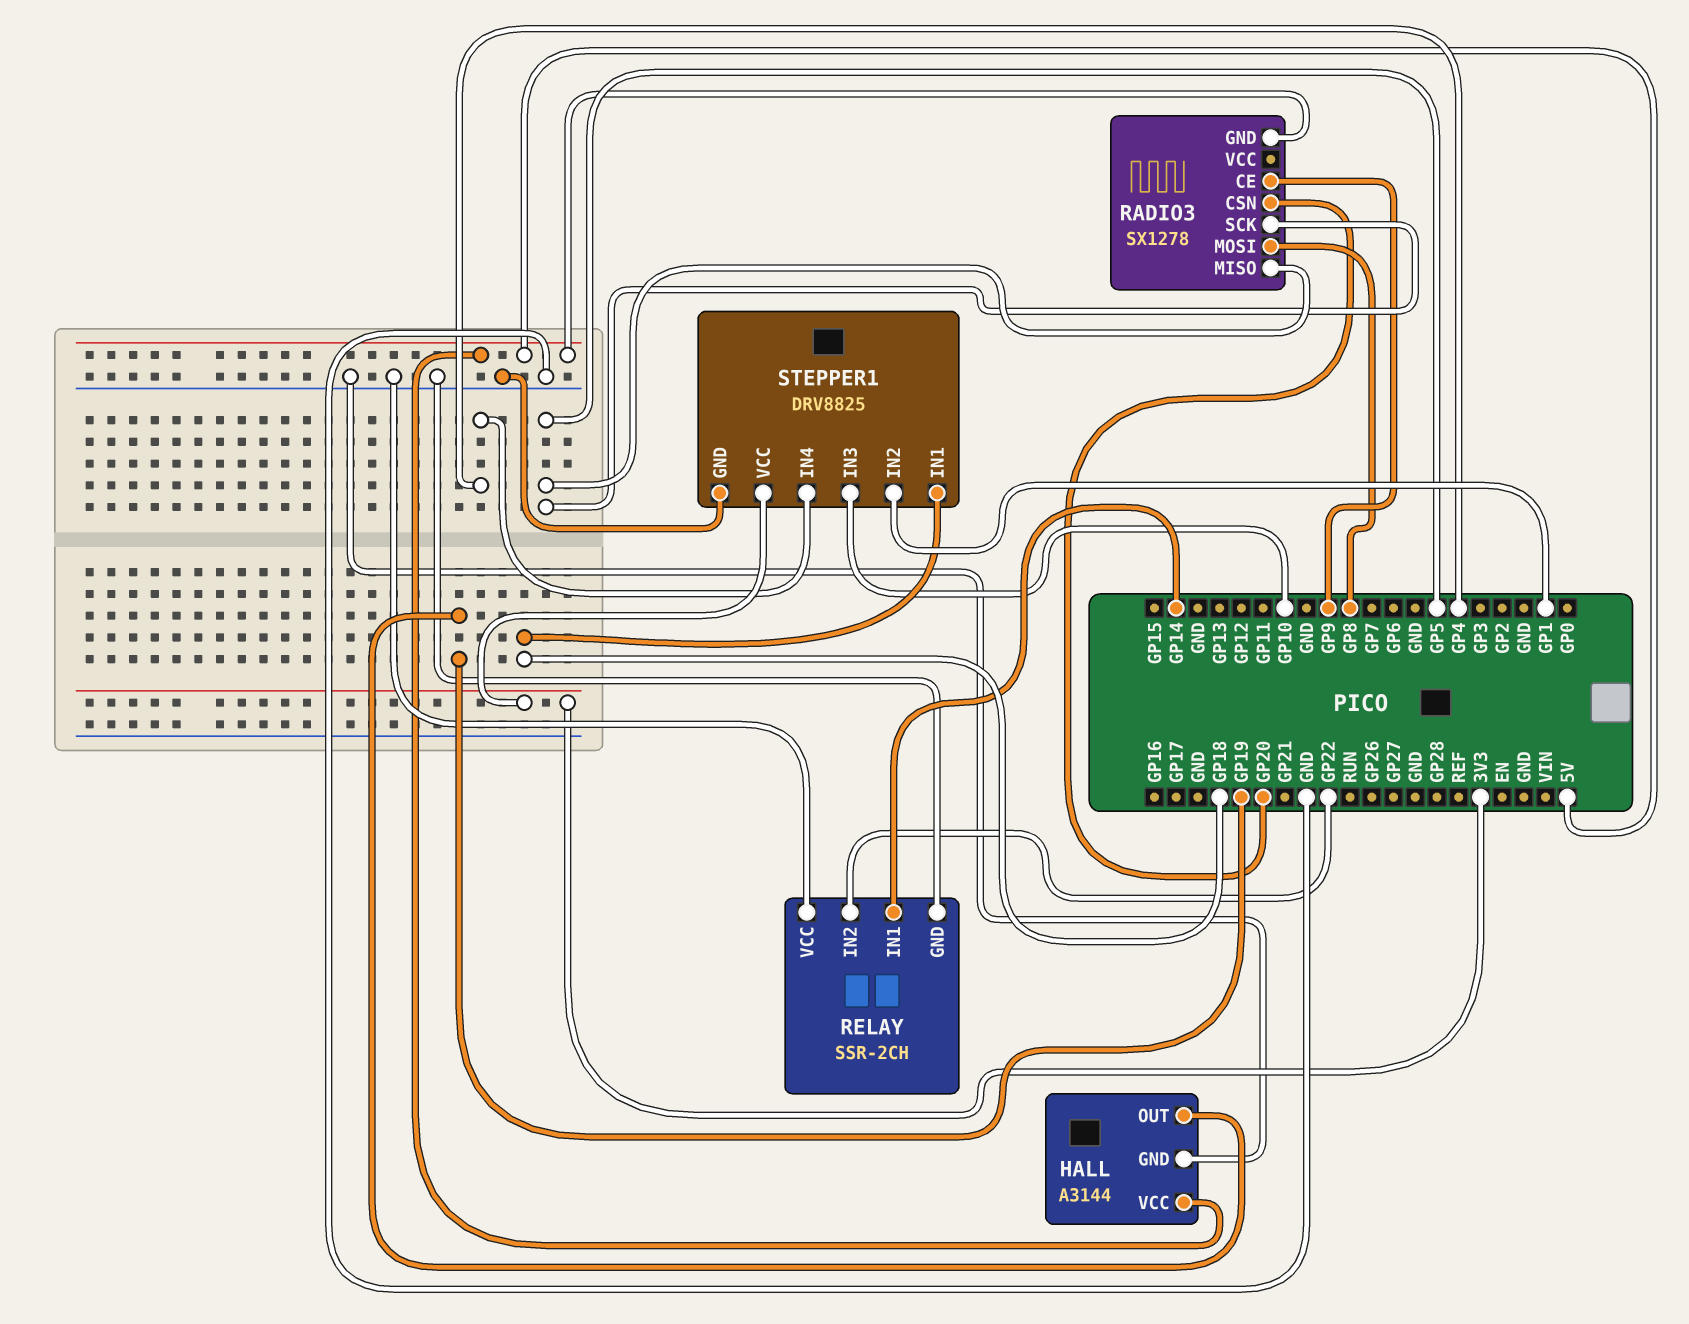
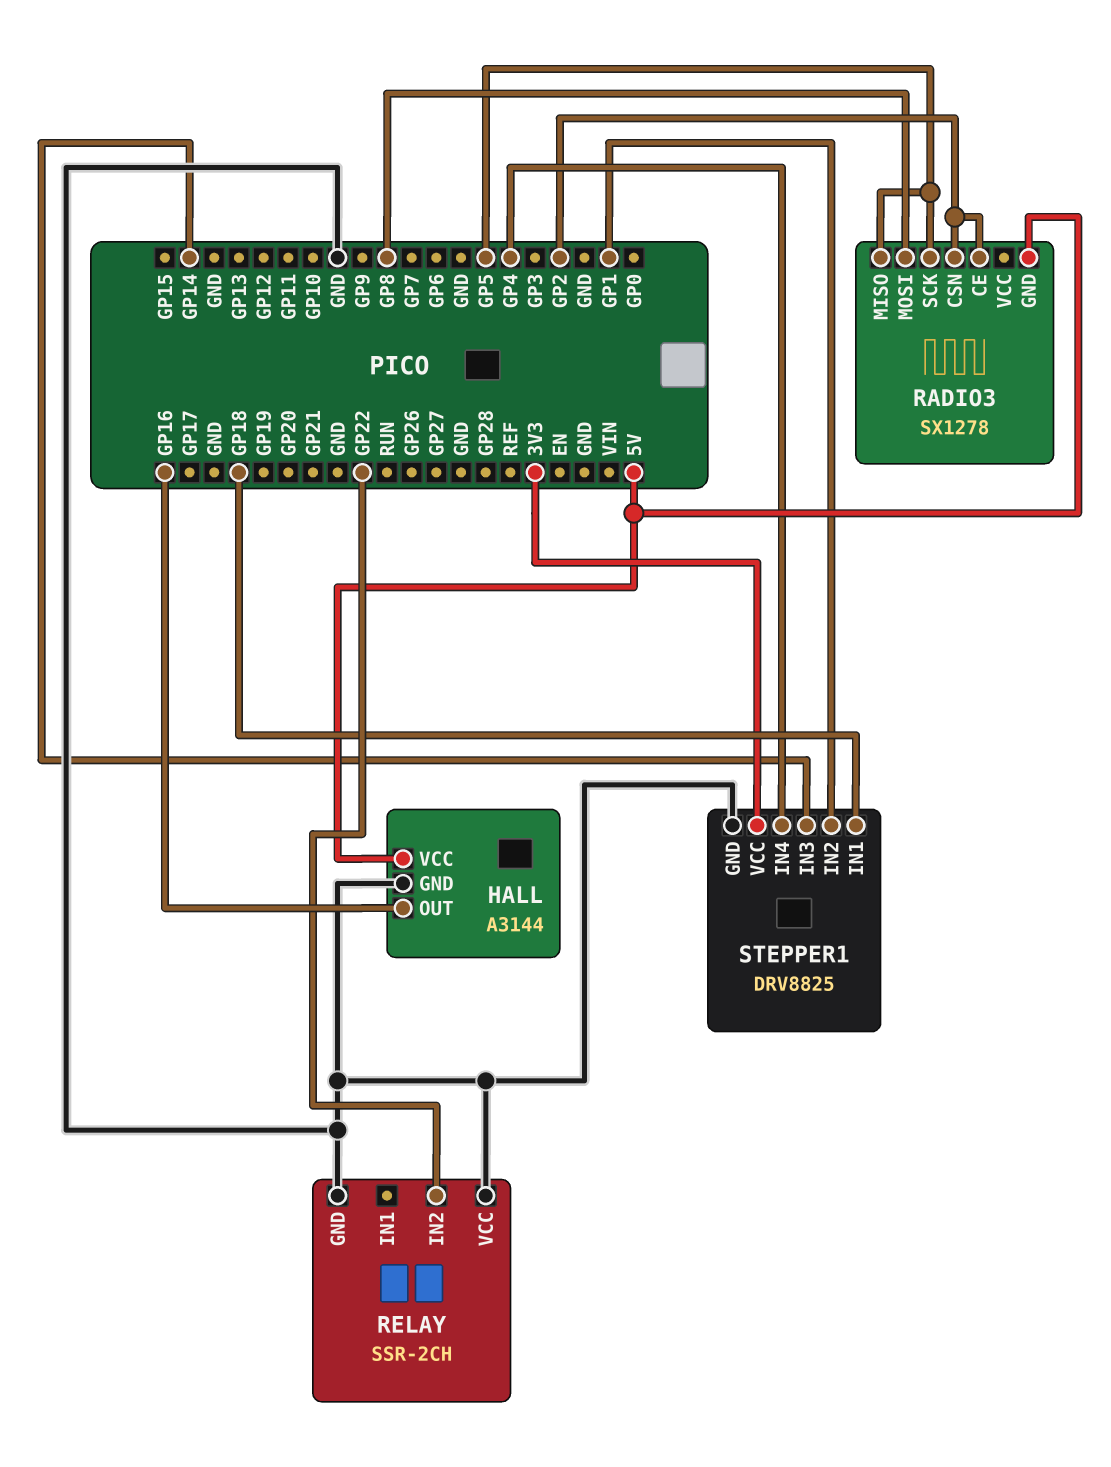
HALL pin OUT: GP19 -> GP16
RADIO3 pin CE: GP9 -> GP2
RADIO3 pin CSN: GP20 -> GP2
RELAY pin IN1: GP14 -> none
STEPPER1 pin IN3: GP10 -> GP14

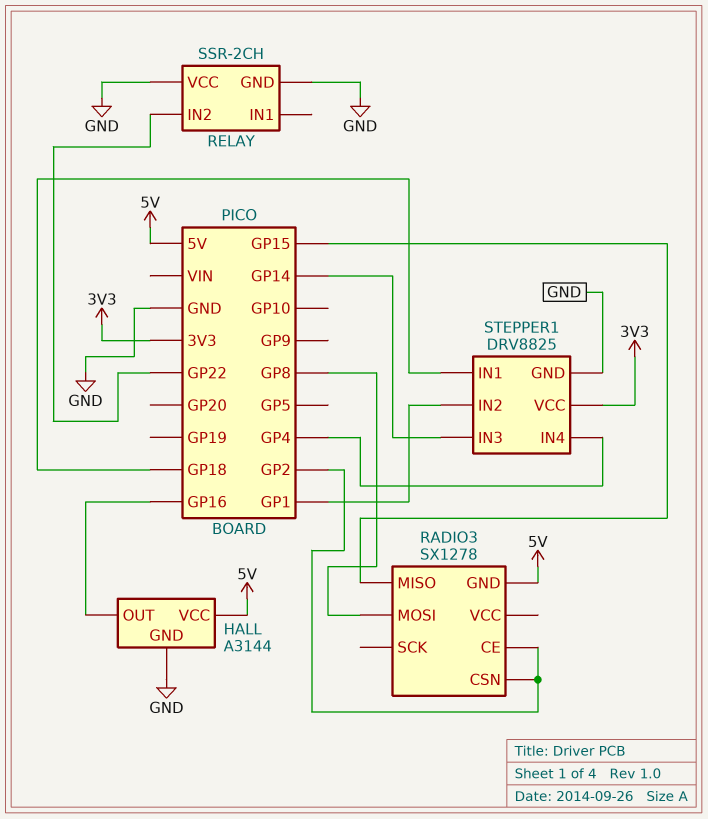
RADIO3 pin MISO: GP5 -> GP15
RADIO3 pin SCK: GP5 -> none

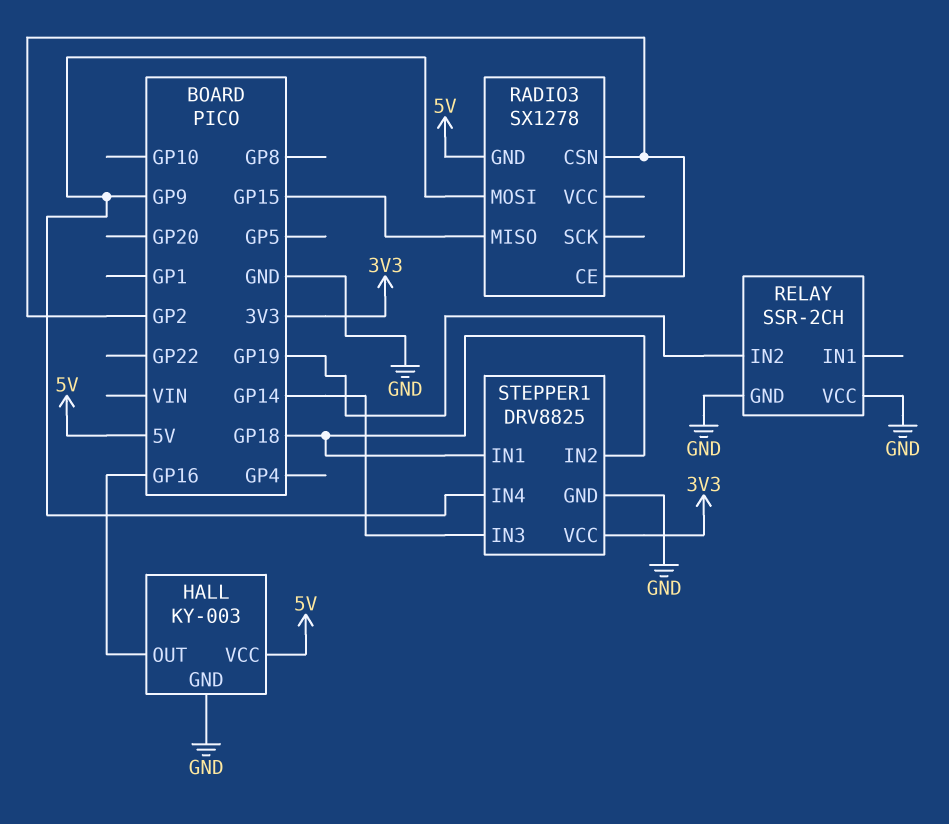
HALL: A3144 -> KY-003
RADIO3 pin MOSI: GP8 -> GP9
RELAY pin IN2: GP22 -> GP19
STEPPER1 pin IN2: GP1 -> GP18
STEPPER1 pin IN4: GP4 -> GP9

